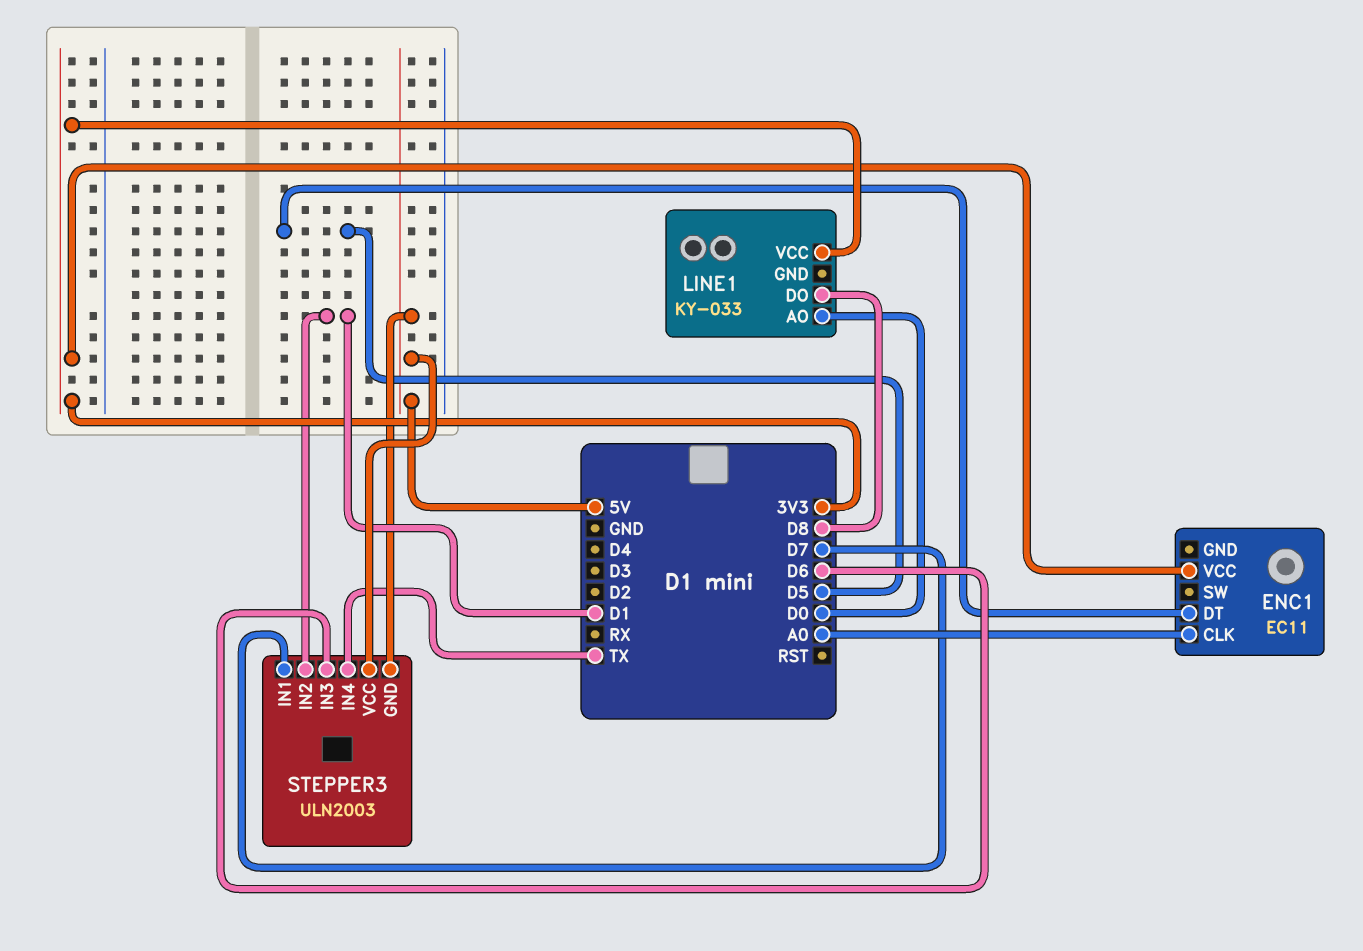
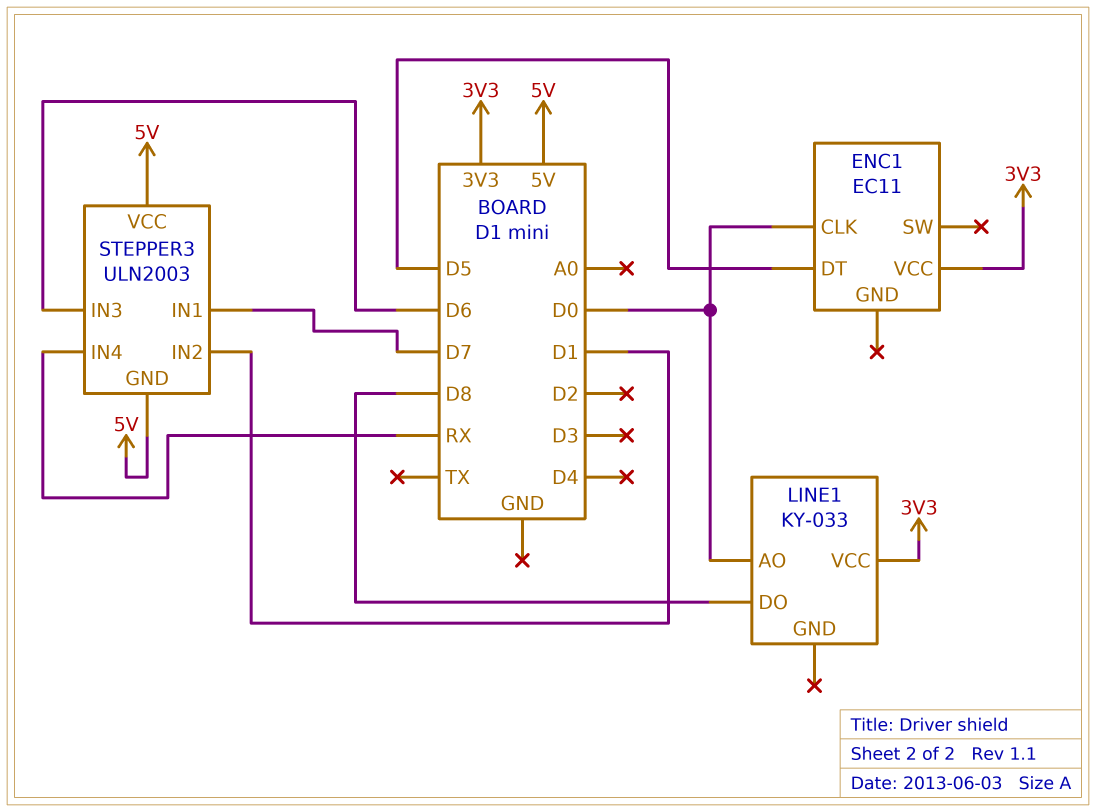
ENC1 pin CLK: A0 -> D0
STEPPER3 pin IN4: TX -> RX

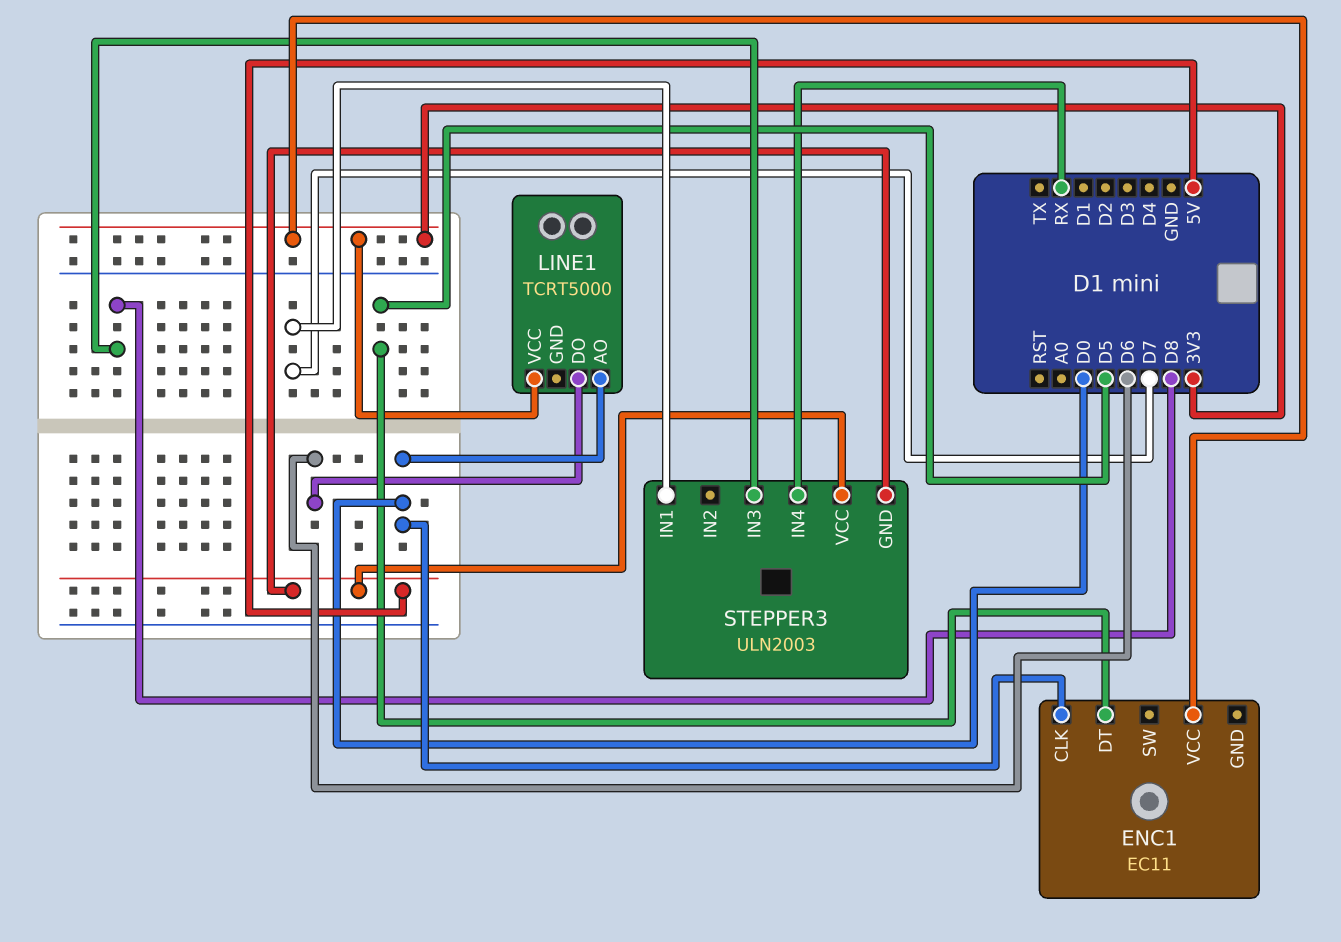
LINE1: KY-033 -> TCRT5000
LINE1 pin DO: D8 -> D6
STEPPER3 pin IN2: D1 -> none
STEPPER3 pin IN3: D6 -> D8

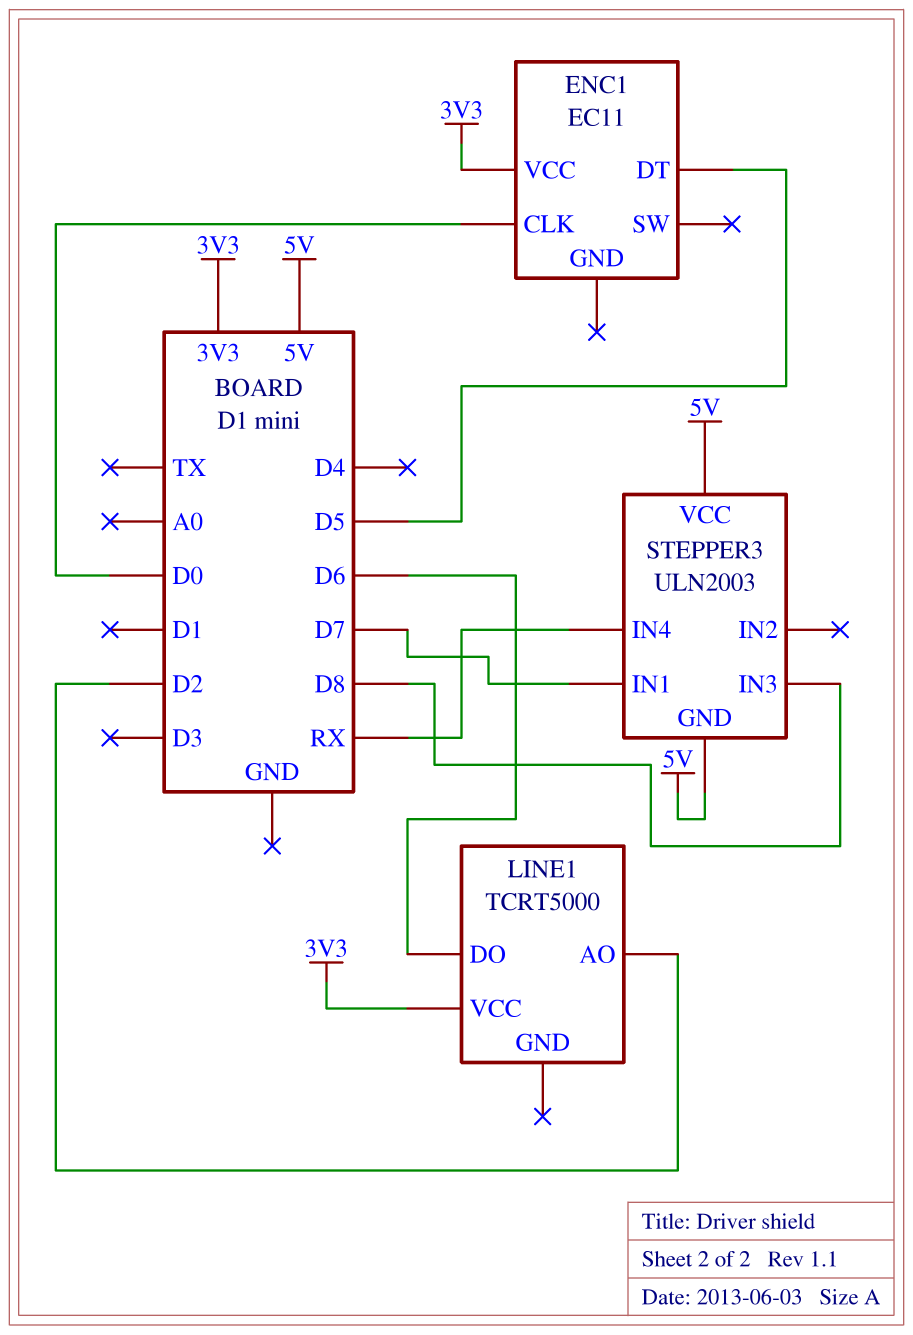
LINE1 pin AO: D0 -> D2

